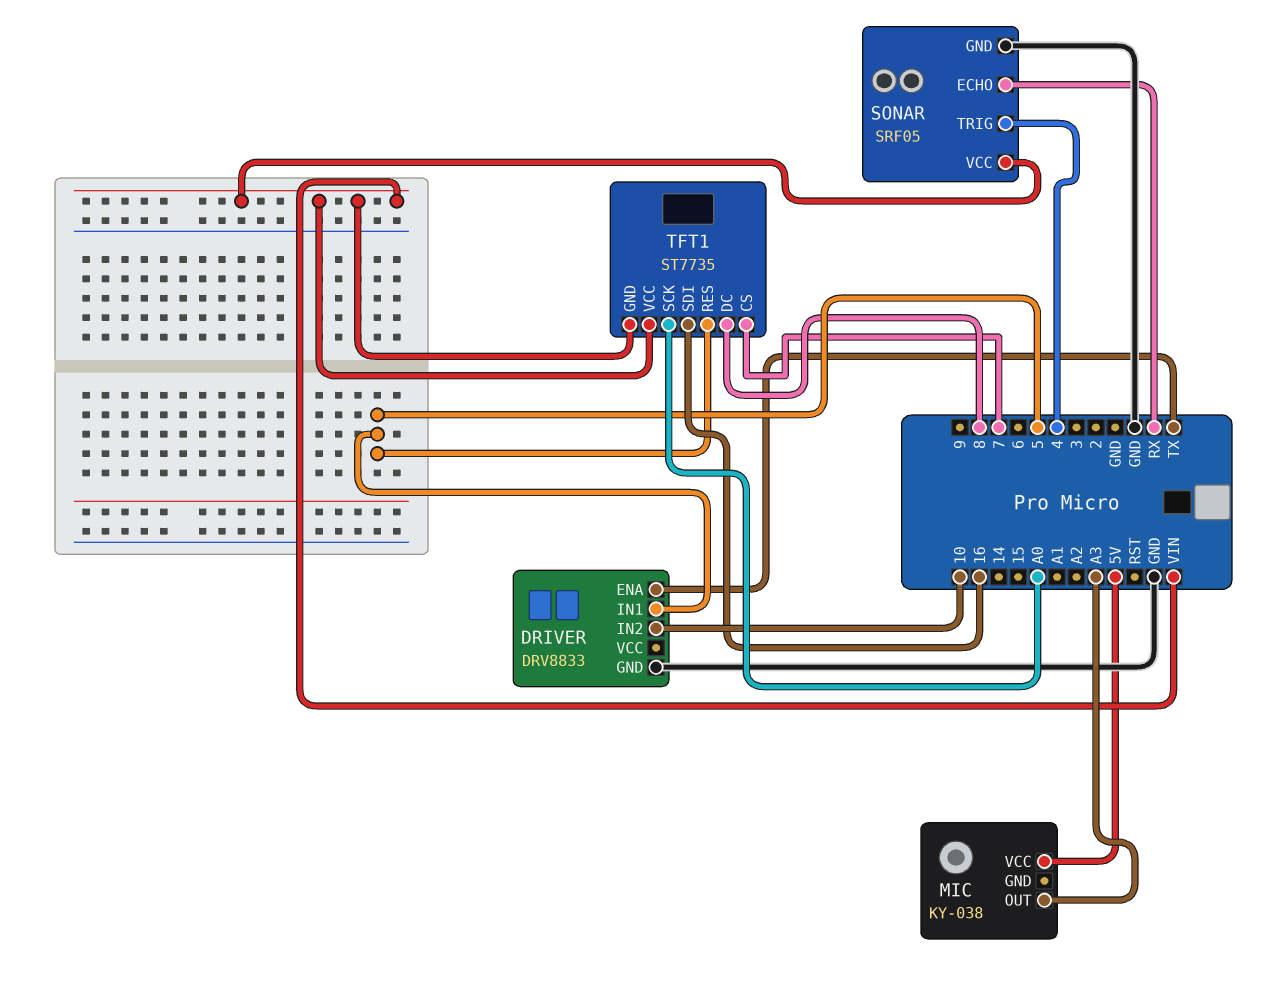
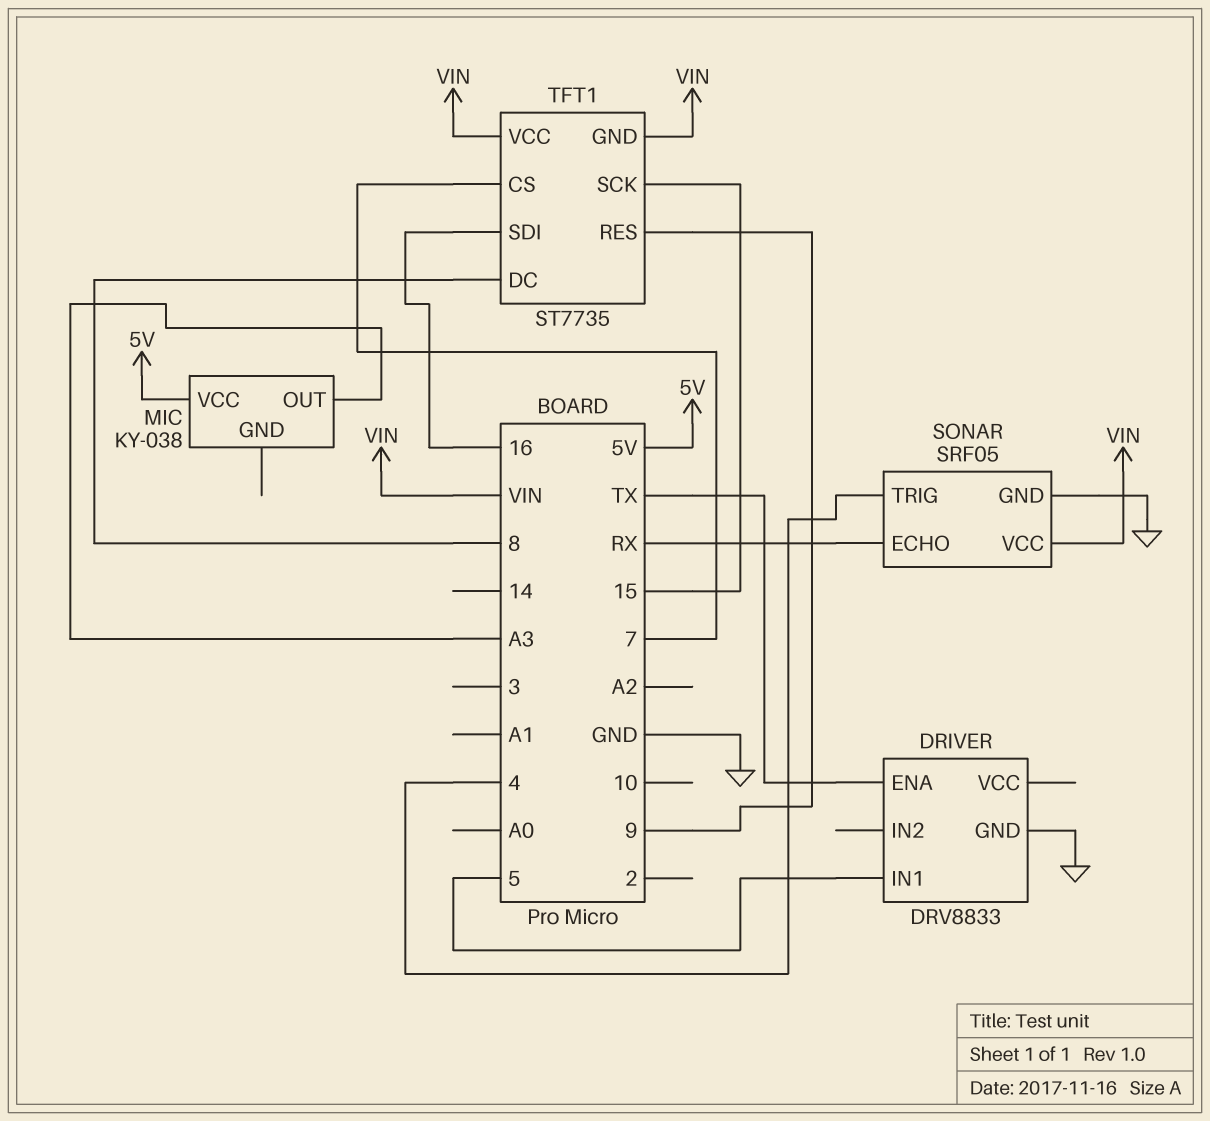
DRIVER pin IN2: 10 -> none
TFT1 pin RES: 5 -> 9
TFT1 pin SCK: A0 -> 15

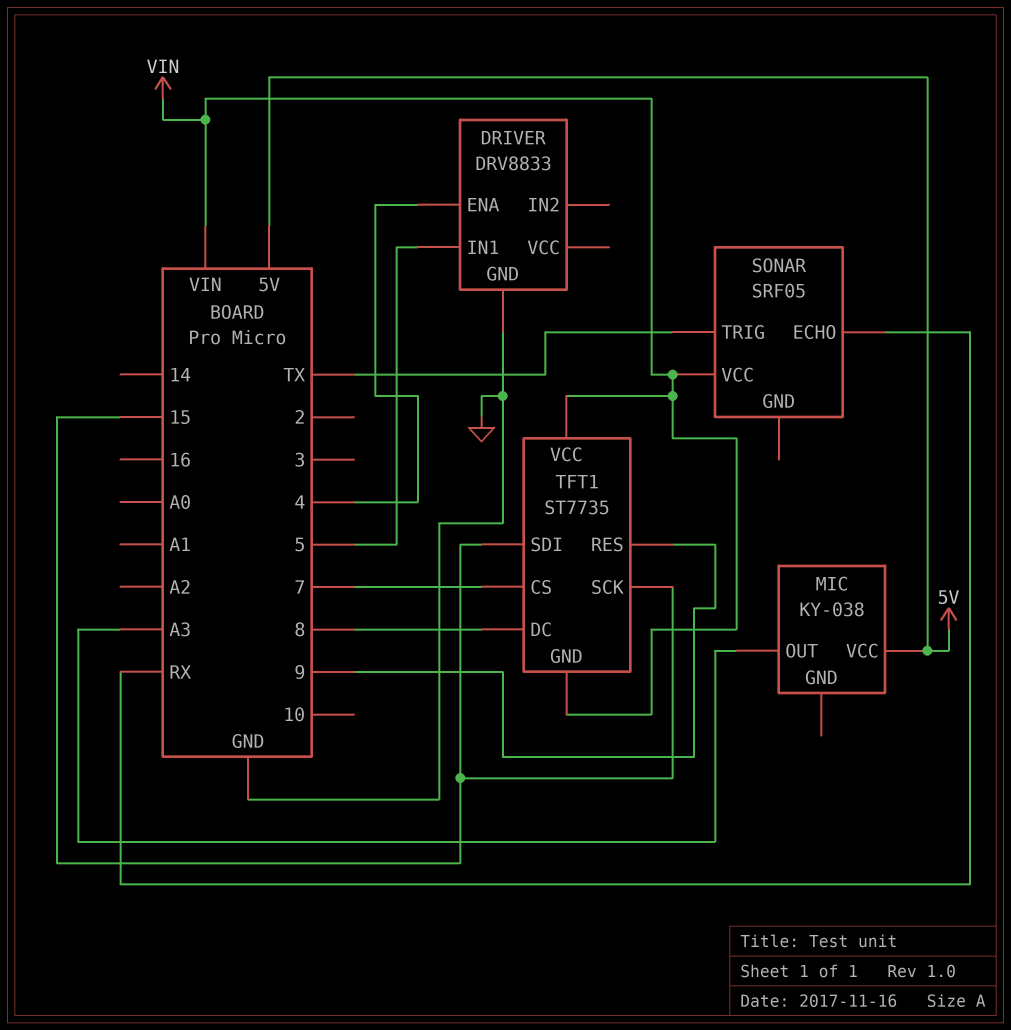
DRIVER pin ENA: TX -> 4
SONAR pin GND: GND -> none
SONAR pin TRIG: 4 -> TX
TFT1 pin SDI: 16 -> 15

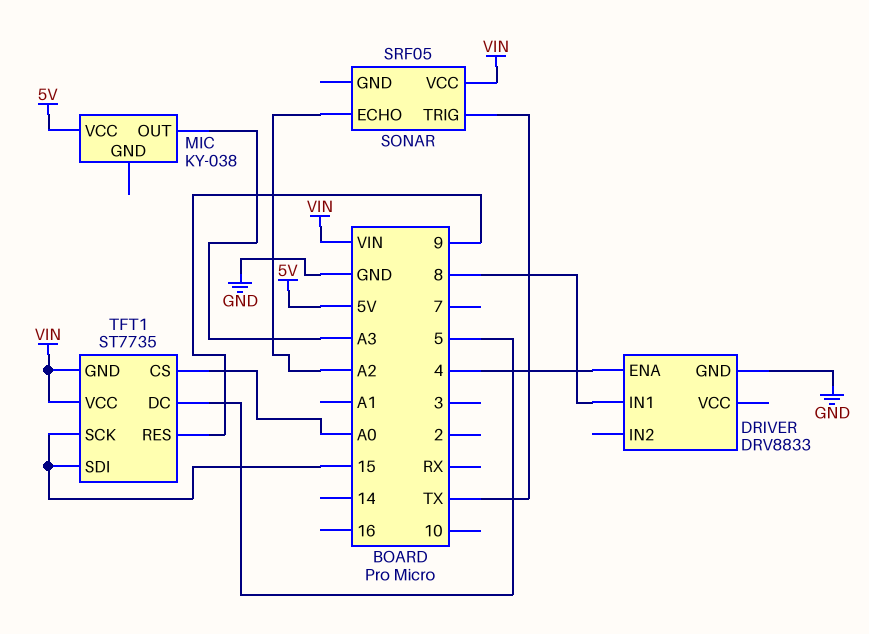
DRIVER pin IN1: 5 -> 8
SONAR pin ECHO: RX -> A2
TFT1 pin CS: 7 -> A0
TFT1 pin DC: 8 -> 5

